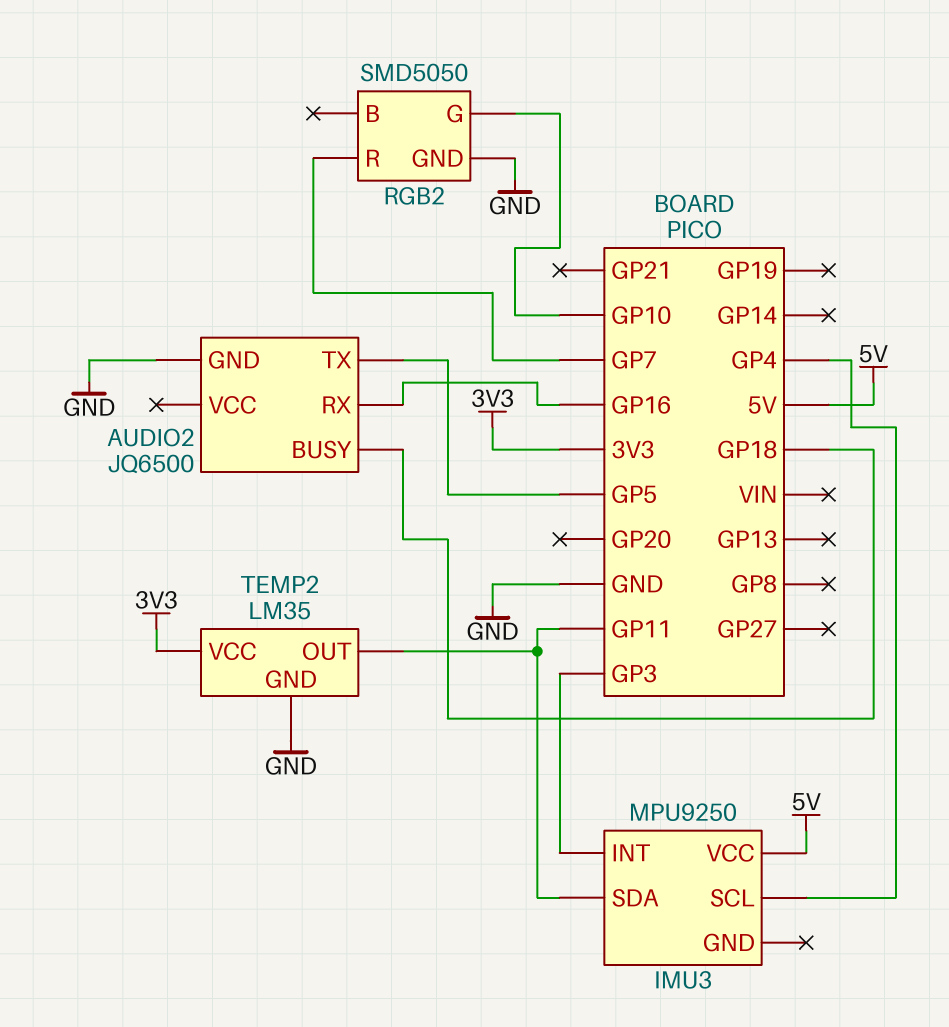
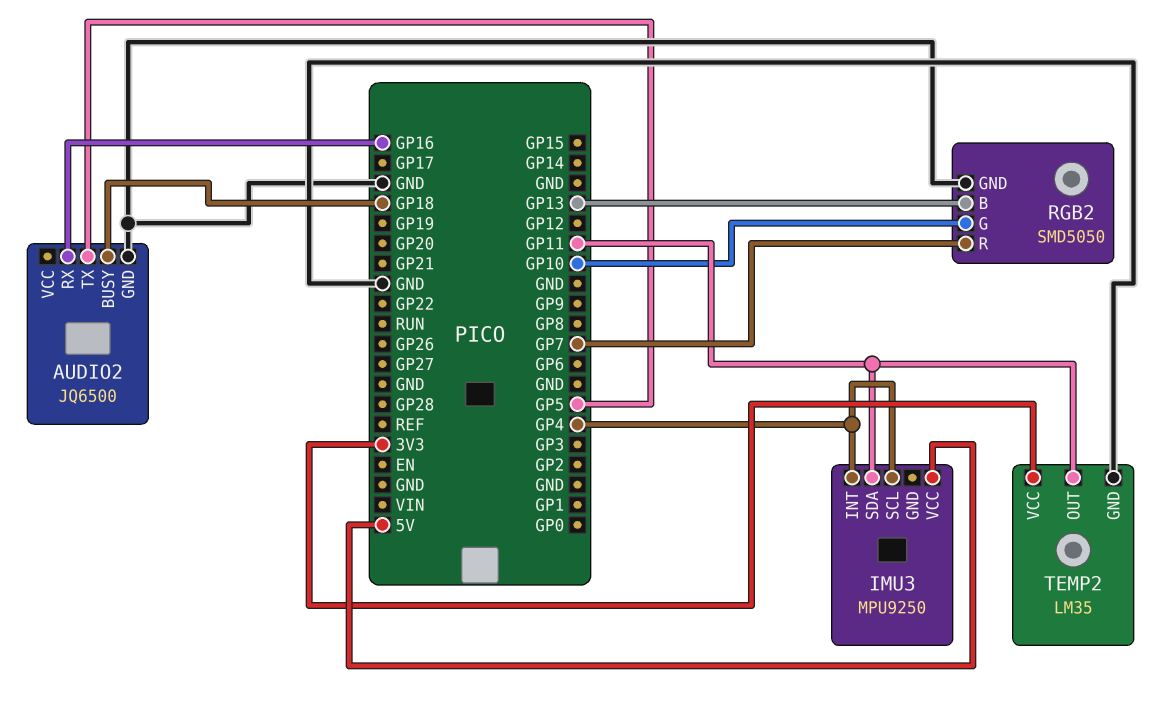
IMU3 pin INT: GP3 -> GP4
RGB2 pin B: none -> GP13

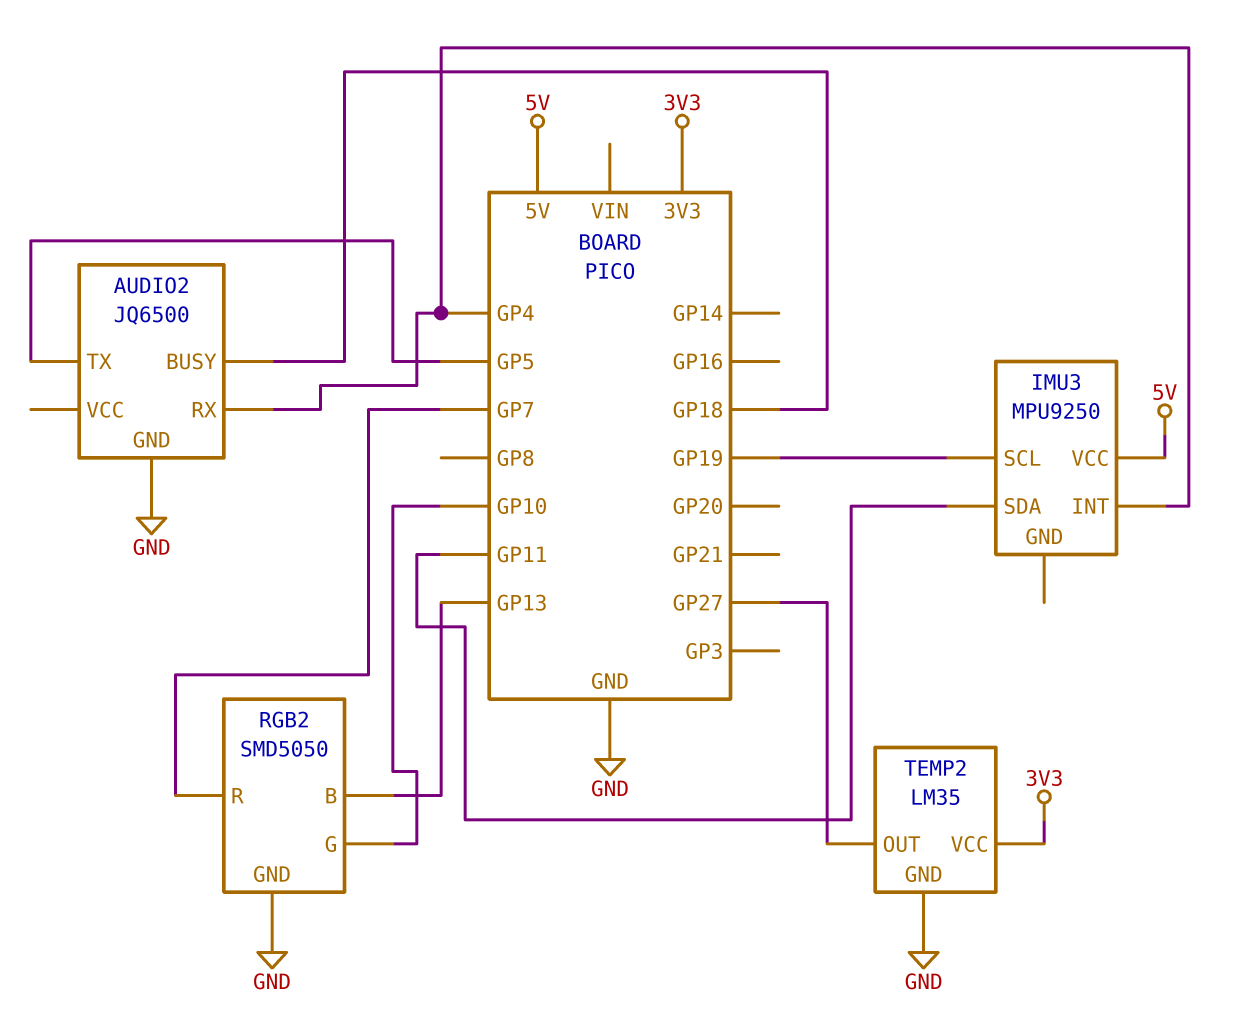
AUDIO2 pin RX: GP16 -> GP4
IMU3 pin SCL: GP4 -> GP19
TEMP2 pin OUT: GP11 -> GP27

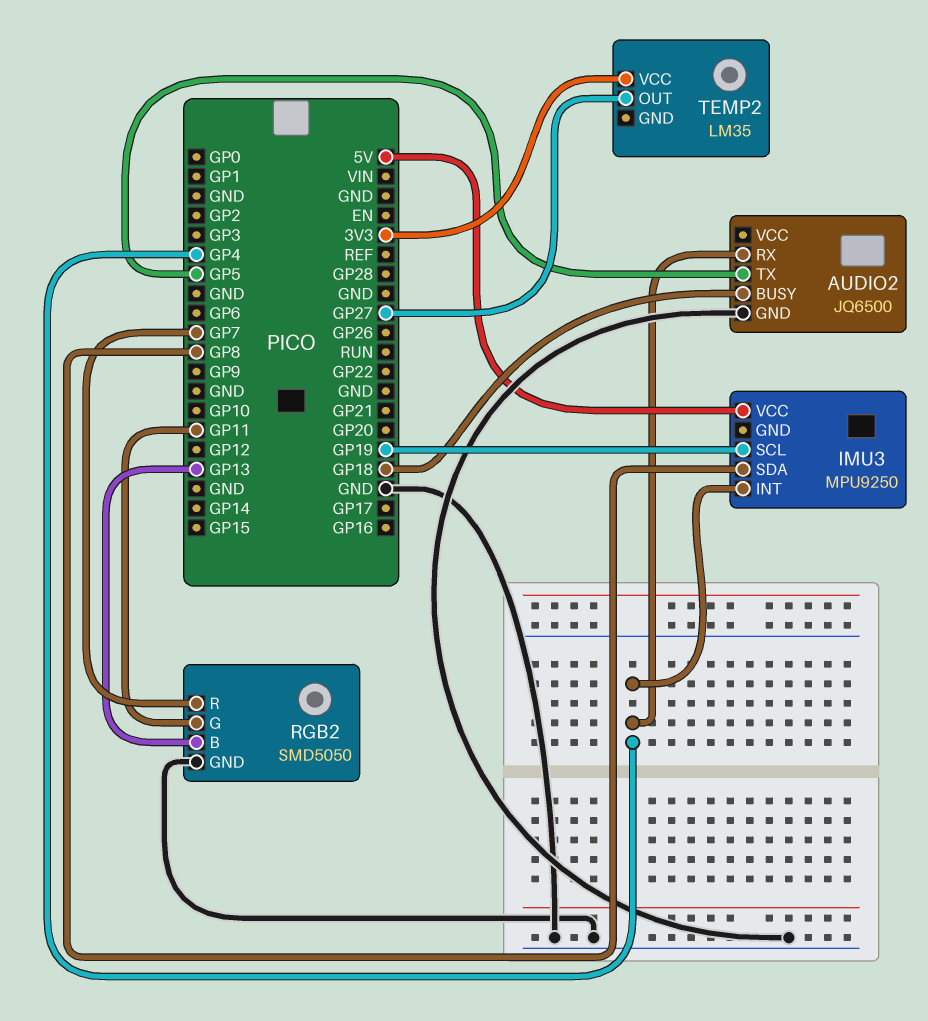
IMU3 pin SDA: GP11 -> GP8
RGB2 pin G: GP10 -> GP11
TEMP2 pin GND: GND -> none

